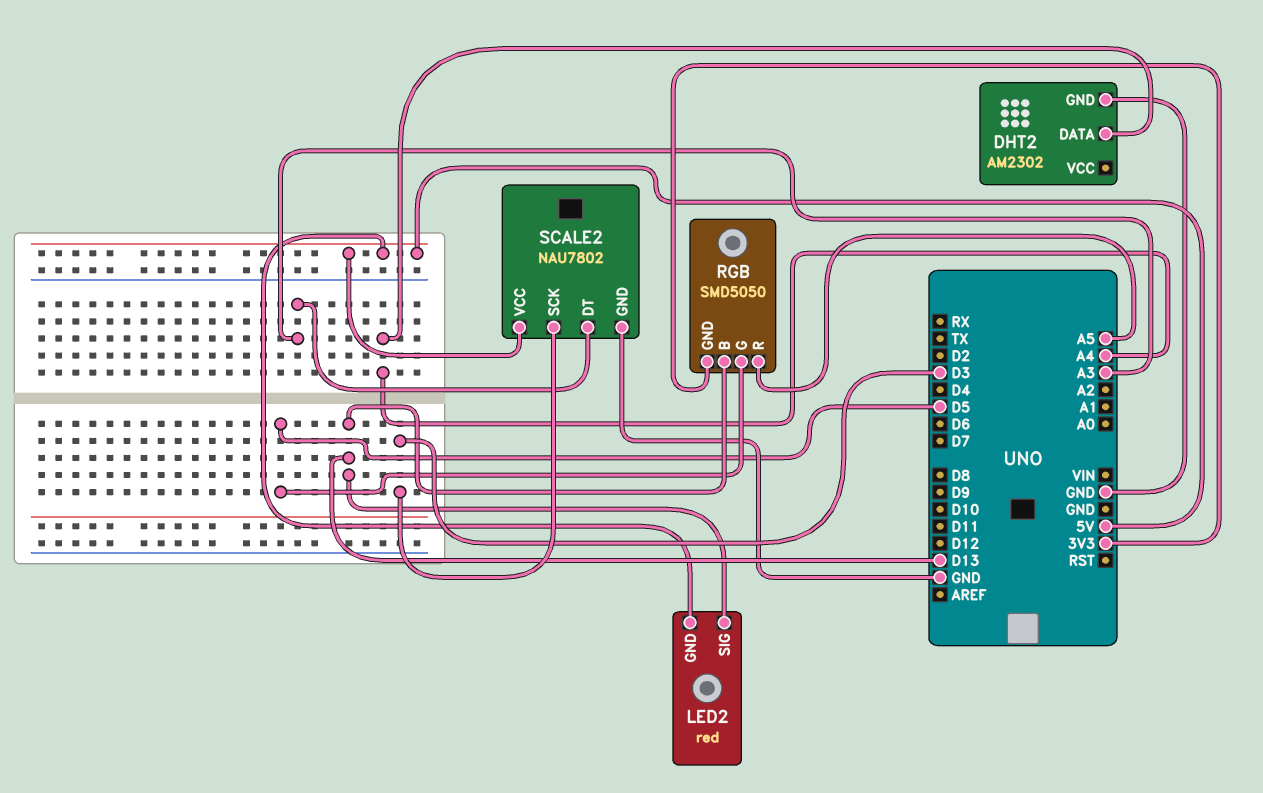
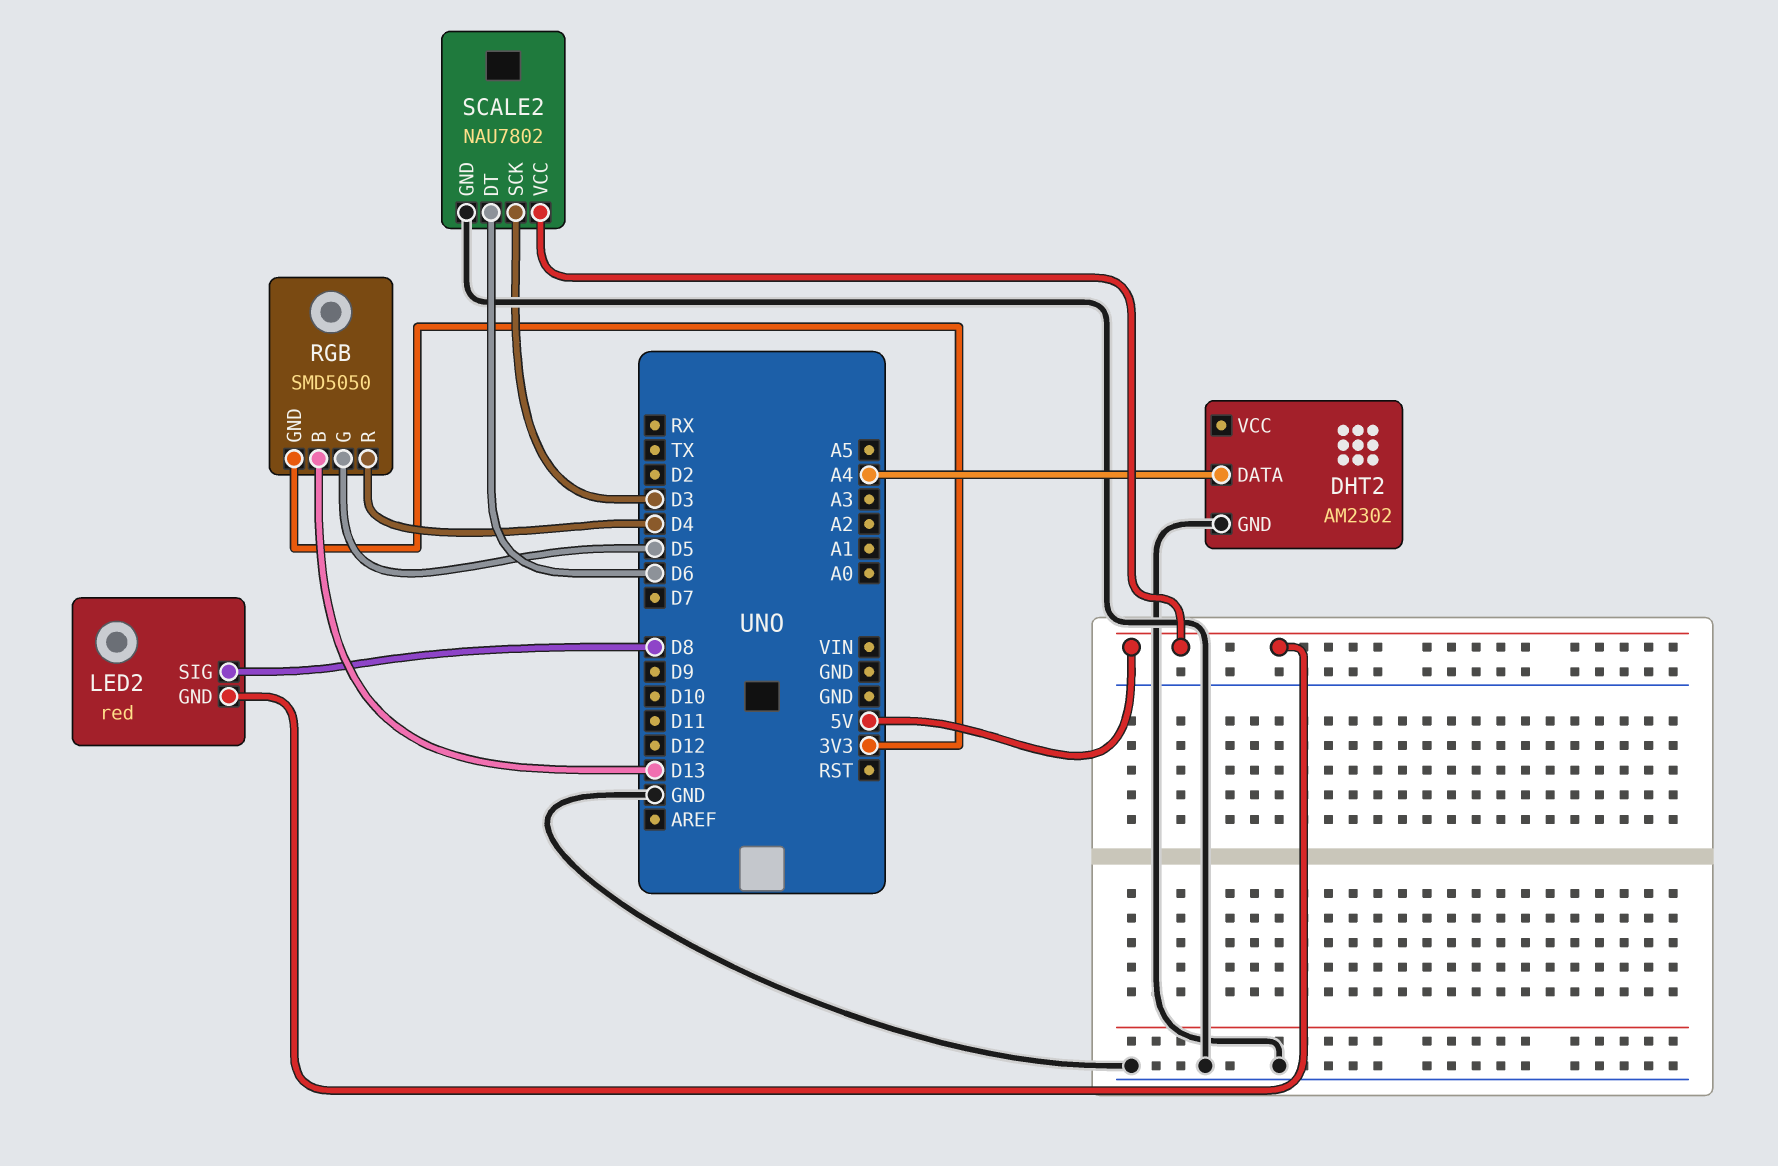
LED2 pin SIG: D13 -> D8
RGB pin R: A5 -> D4
SCALE2 pin DT: A3 -> D6

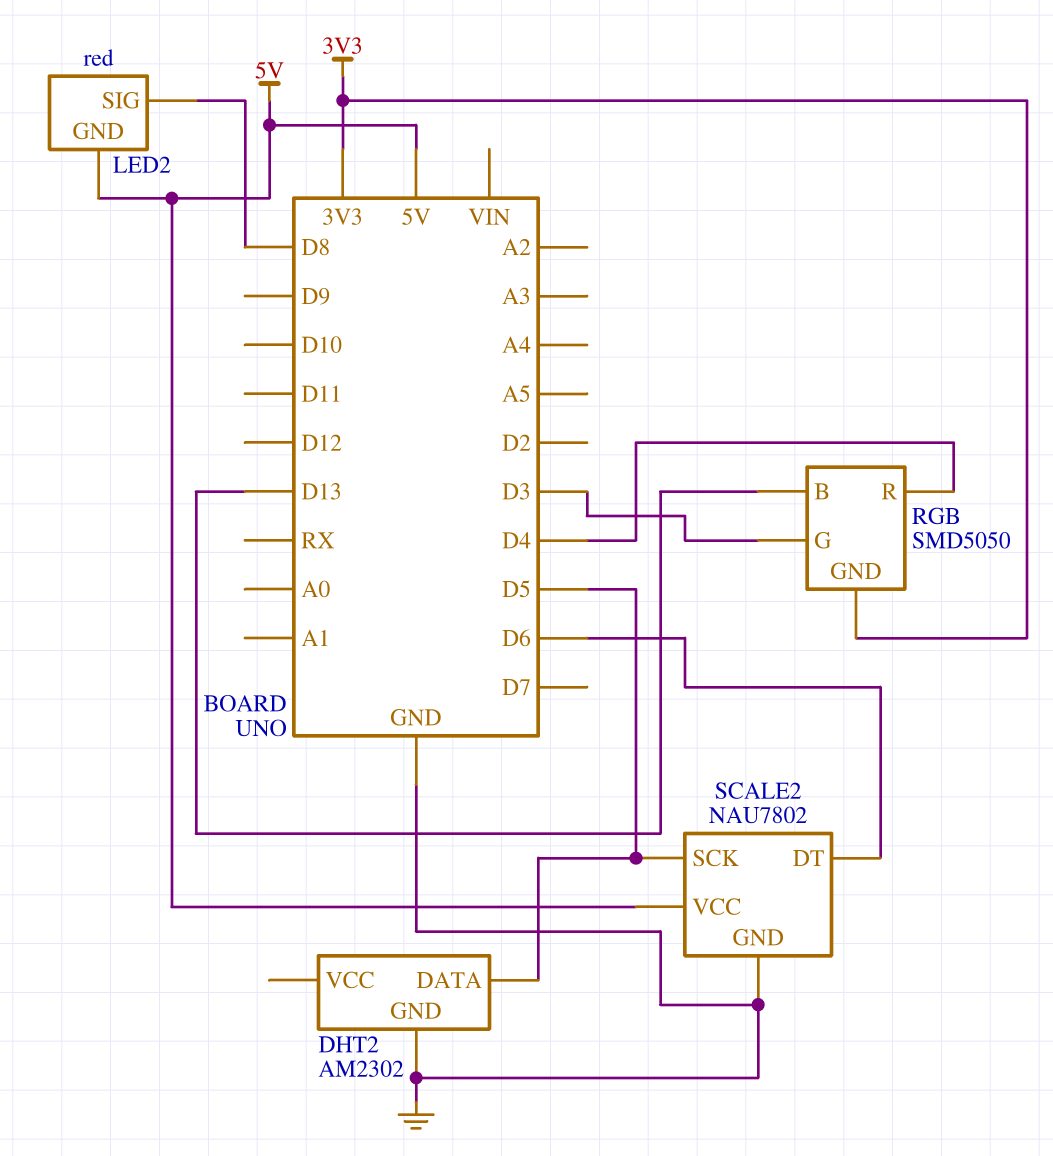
DHT2 pin DATA: A4 -> D5
RGB pin G: D5 -> D3
SCALE2 pin SCK: D3 -> D5

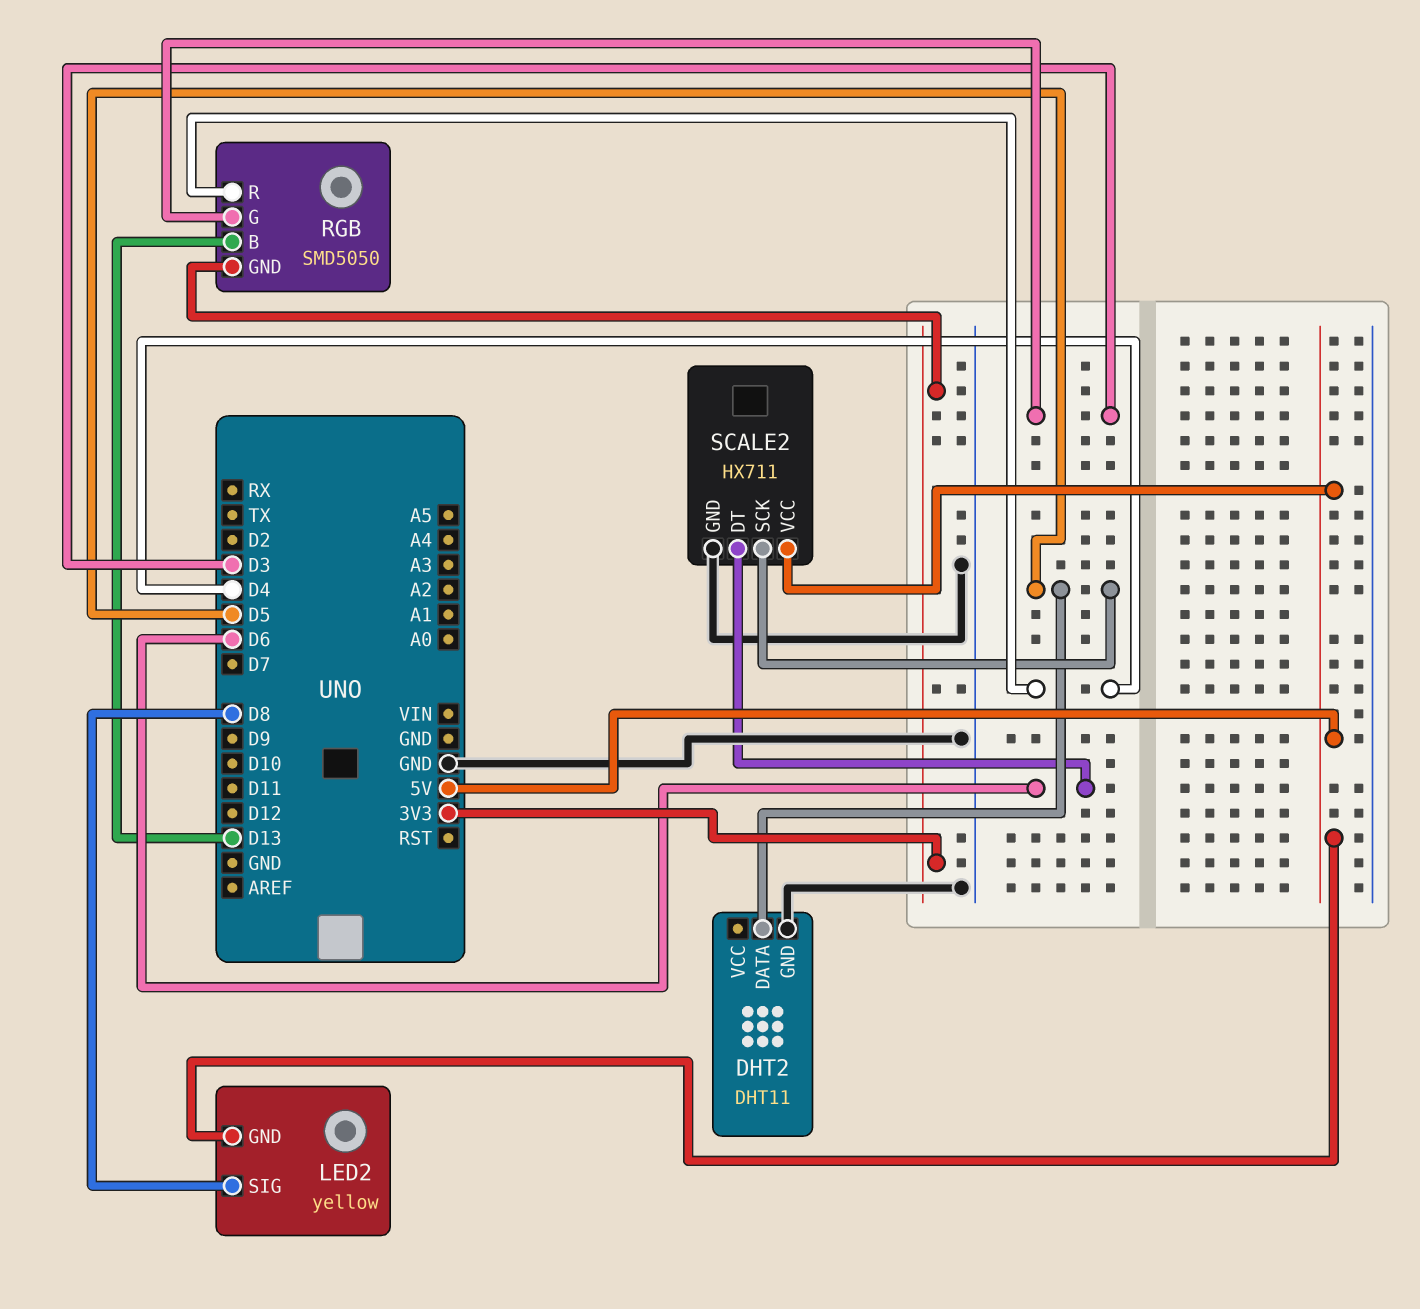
DHT2: AM2302 -> DHT11
LED2: red -> yellow
SCALE2: NAU7802 -> HX711

